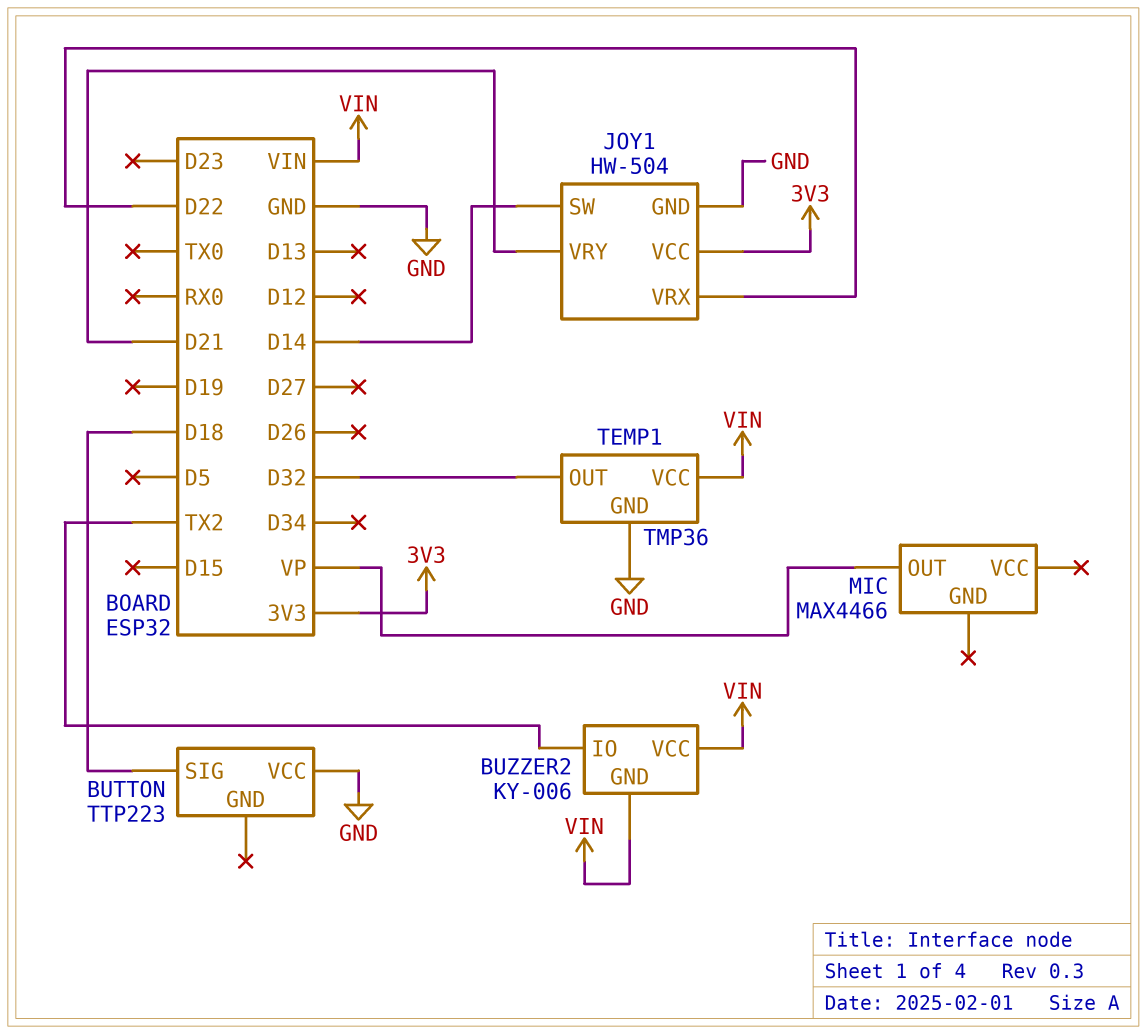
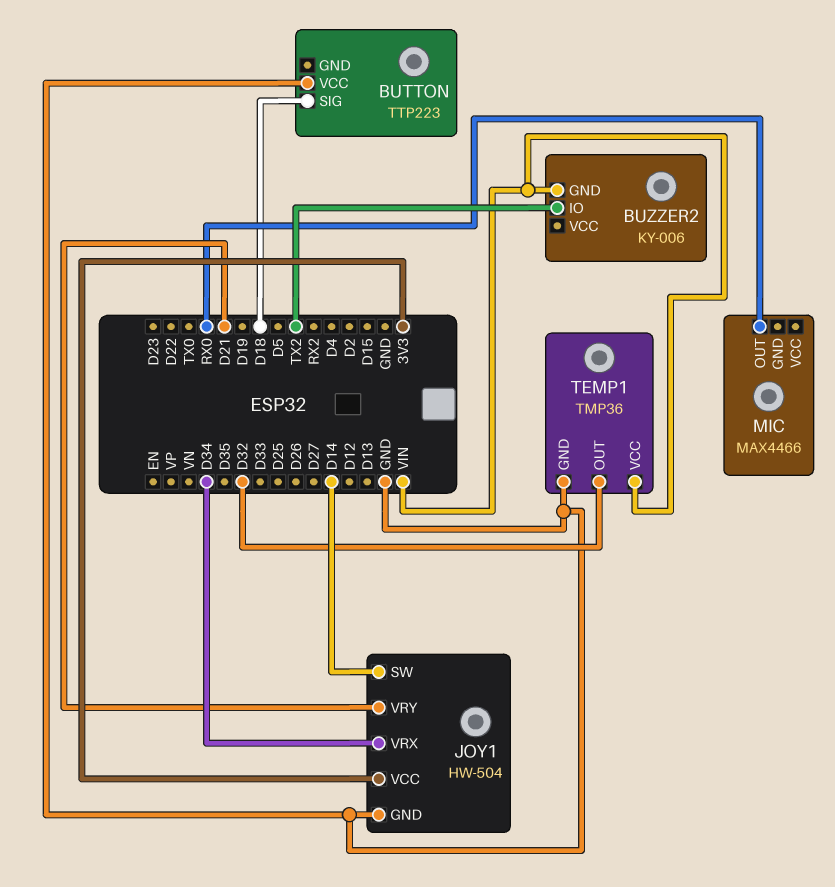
BUZZER2 pin VCC: VIN -> none
JOY1 pin VRX: D22 -> D34
MIC pin OUT: VP -> RX0

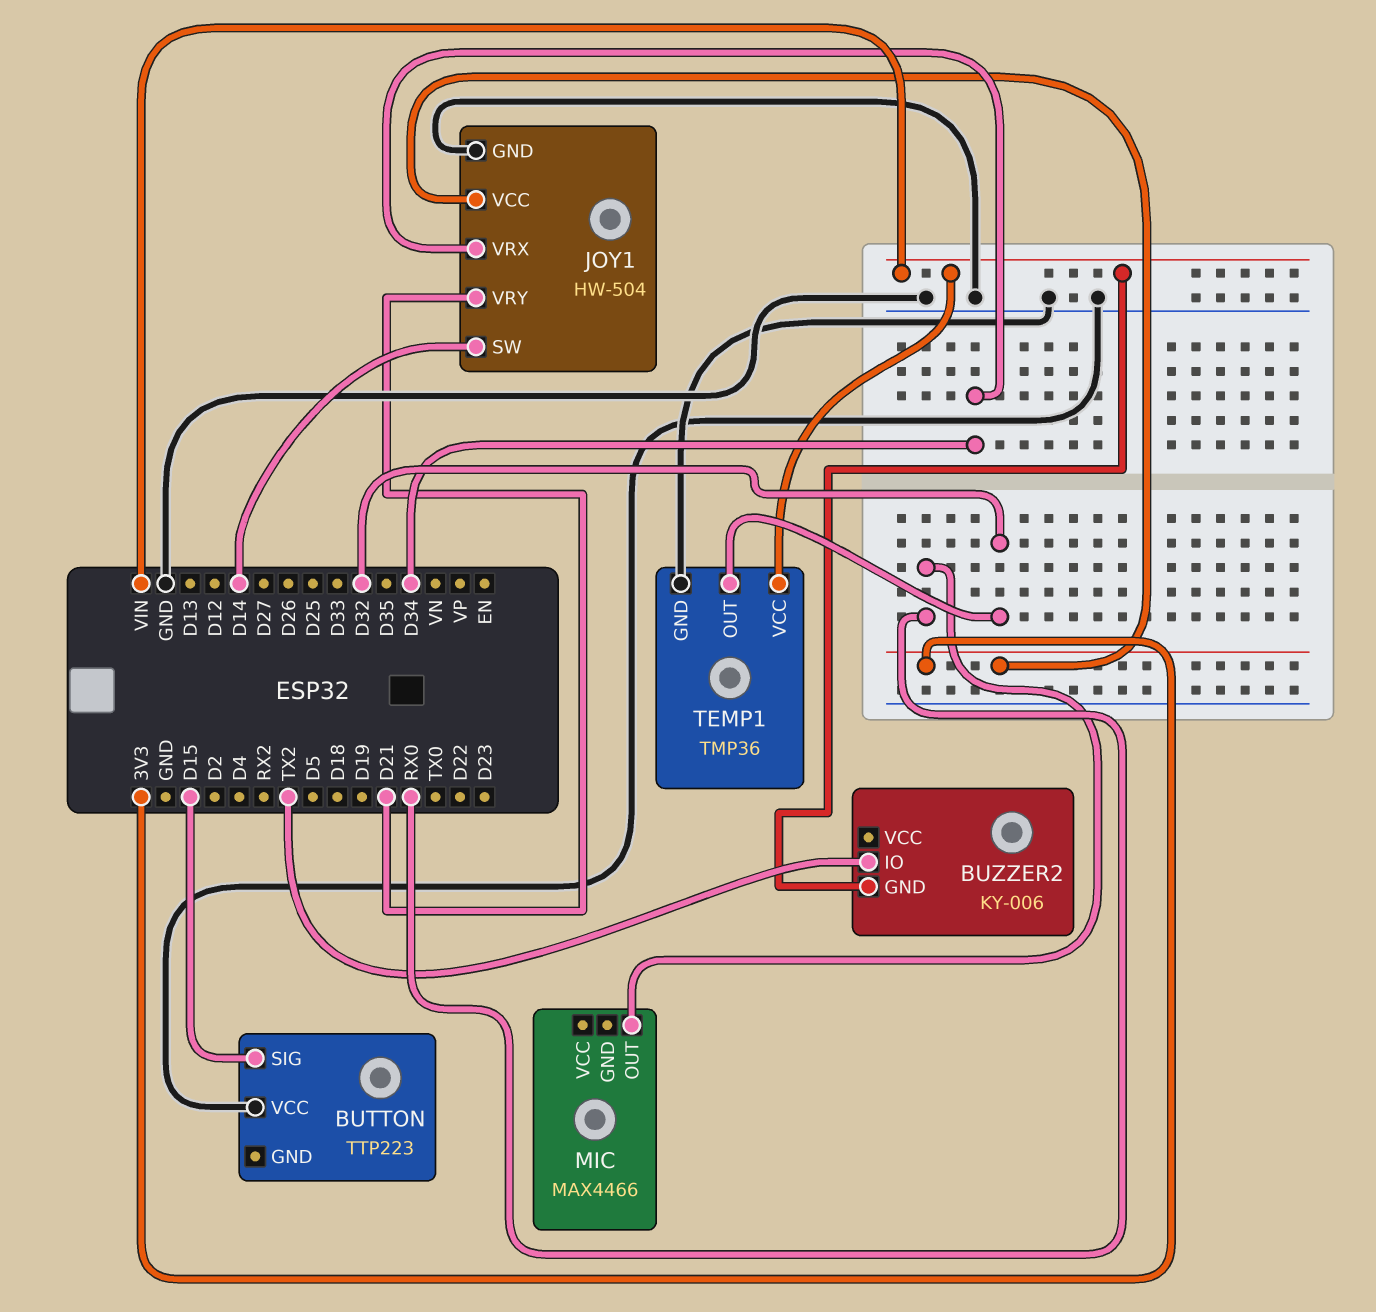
BUTTON pin SIG: D18 -> D15

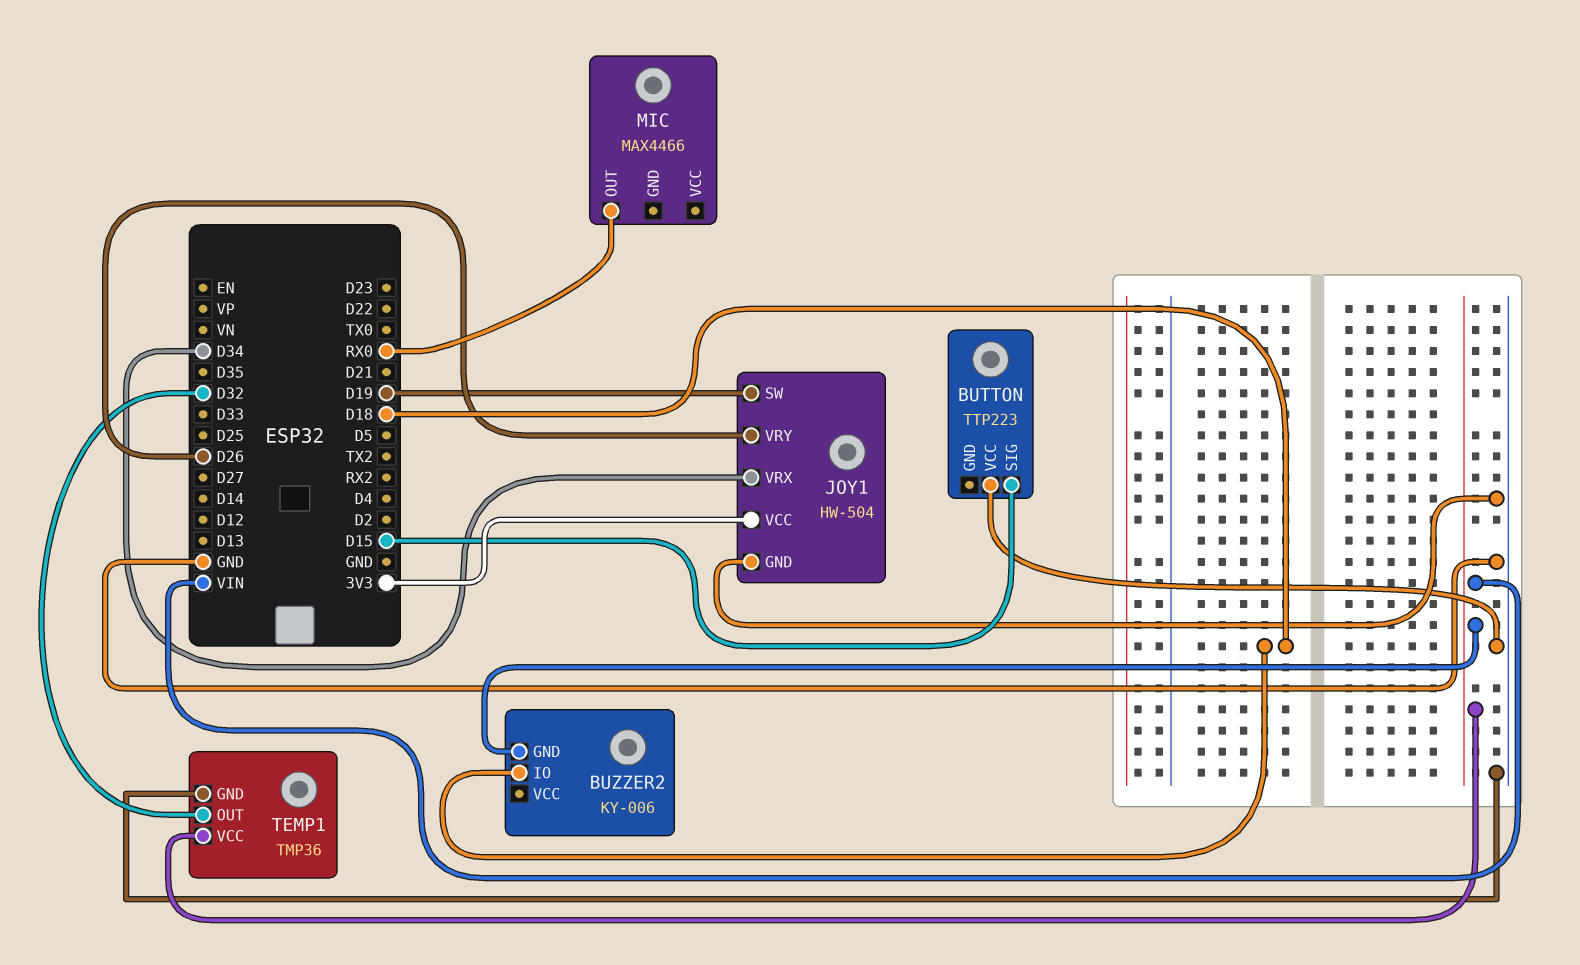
BUZZER2 pin IO: TX2 -> D18
JOY1 pin SW: D14 -> D19
JOY1 pin VRY: D21 -> D26

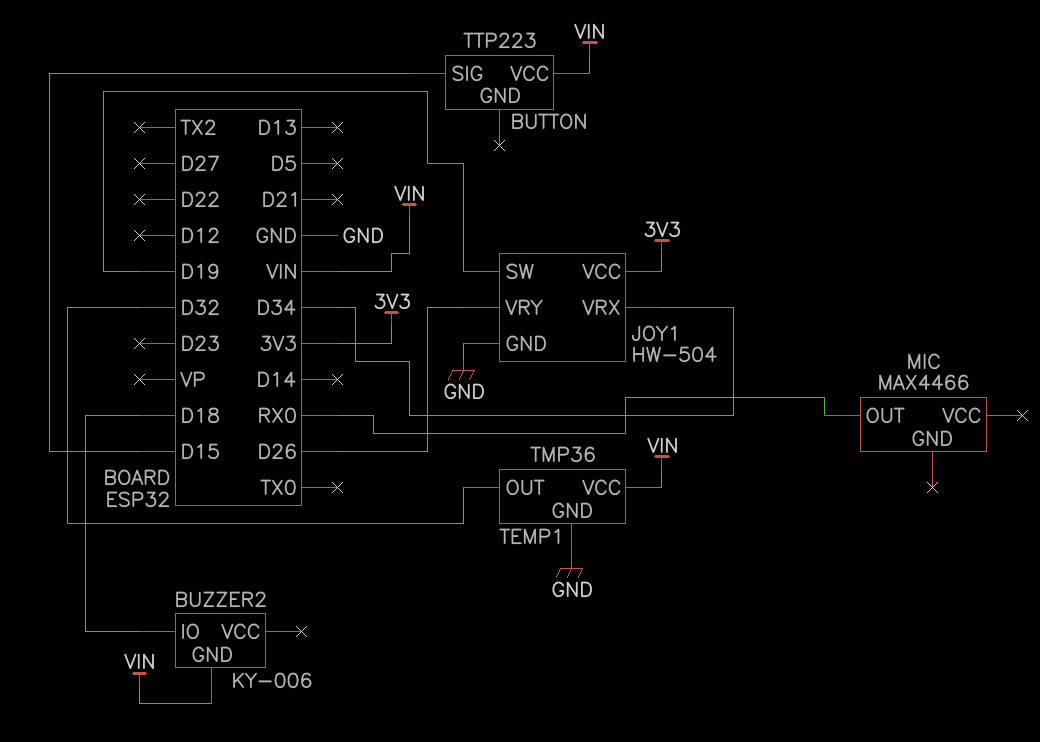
BUTTON pin VCC: GND -> VIN

